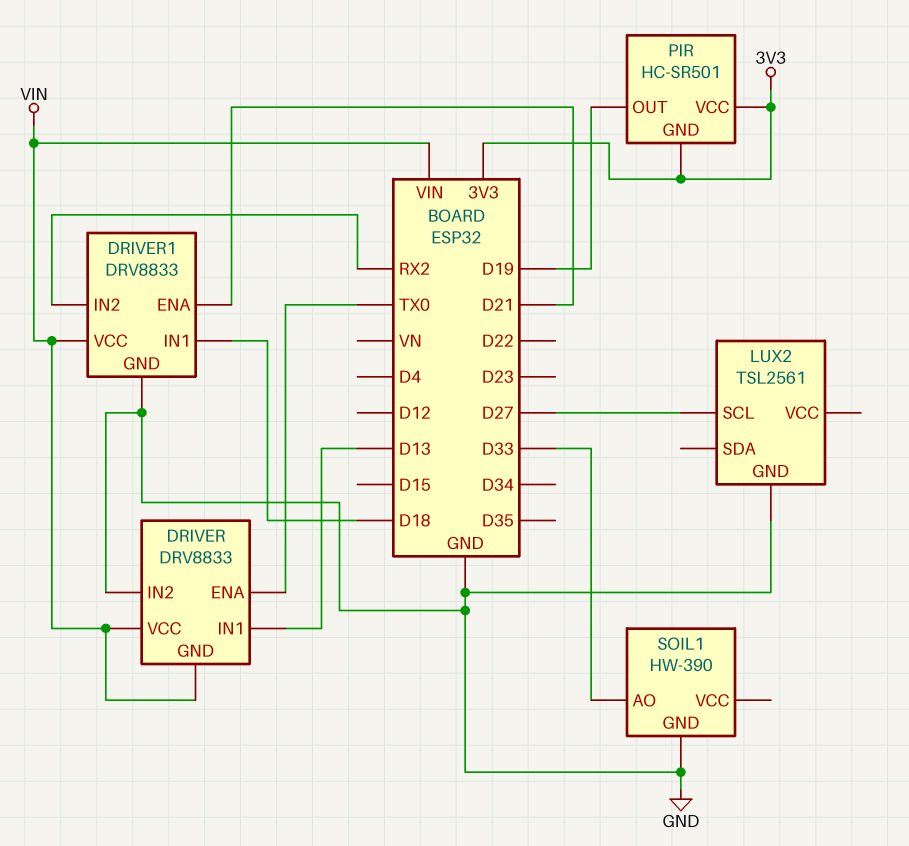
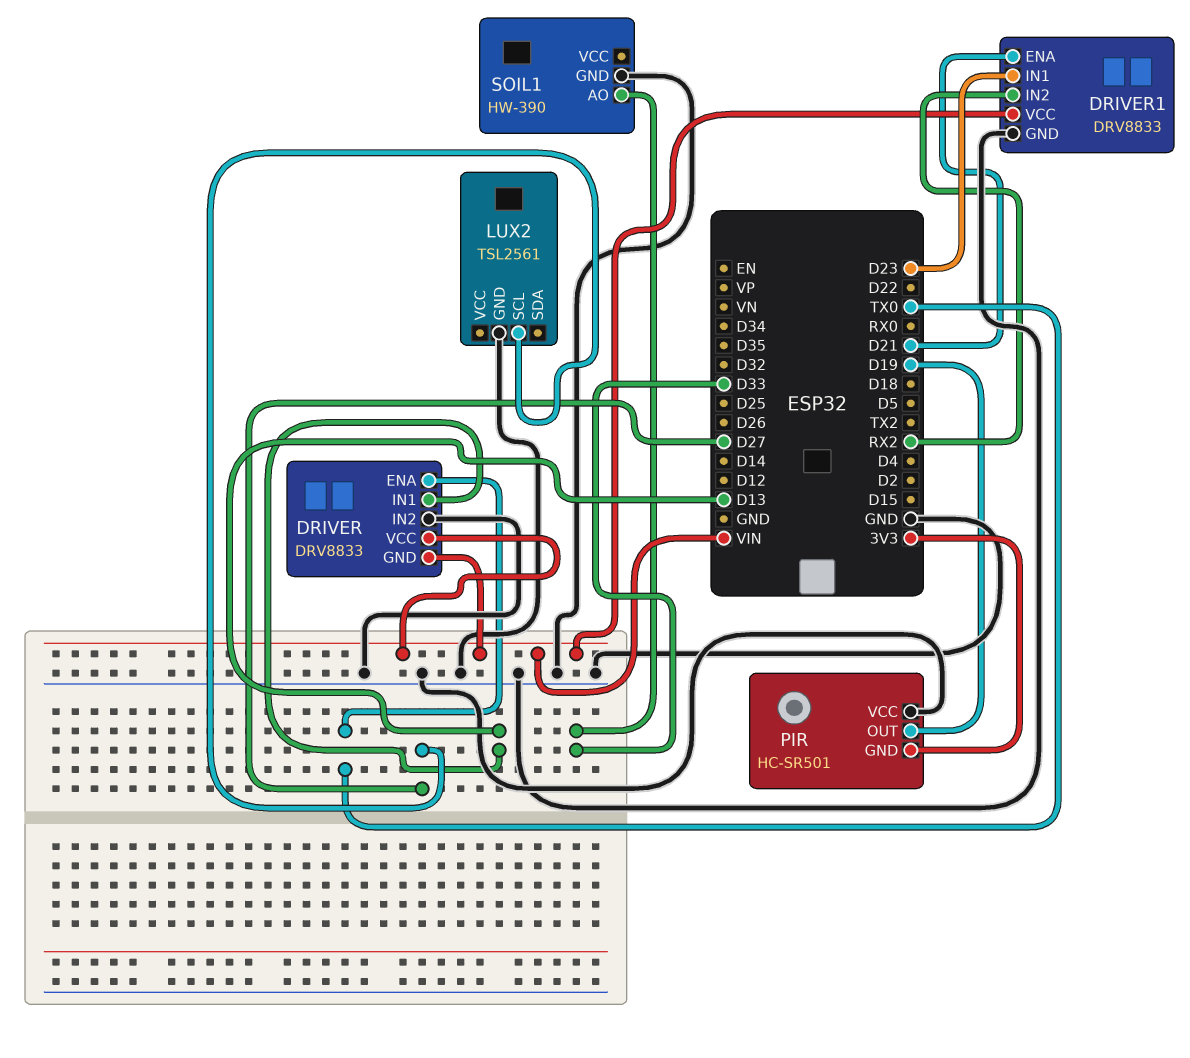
DRIVER1 pin IN1: D18 -> D23
PIR pin VCC: 3V3 -> GND

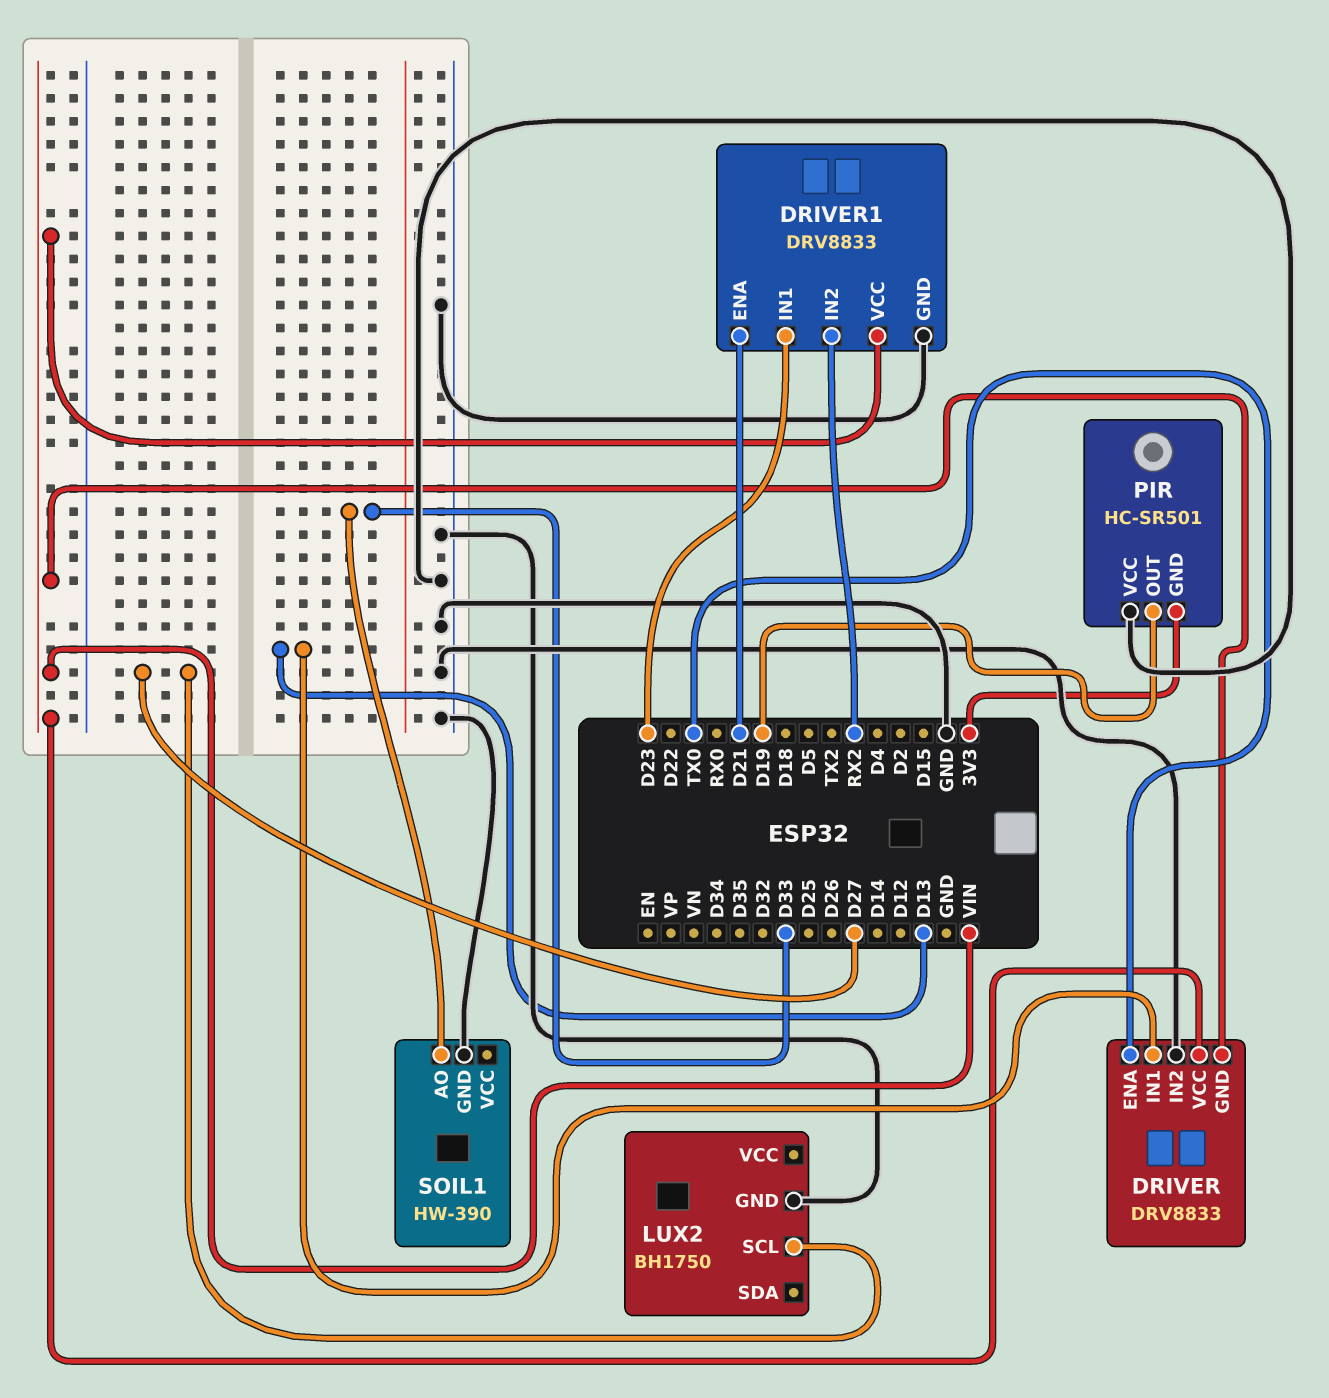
LUX2: TSL2561 -> BH1750

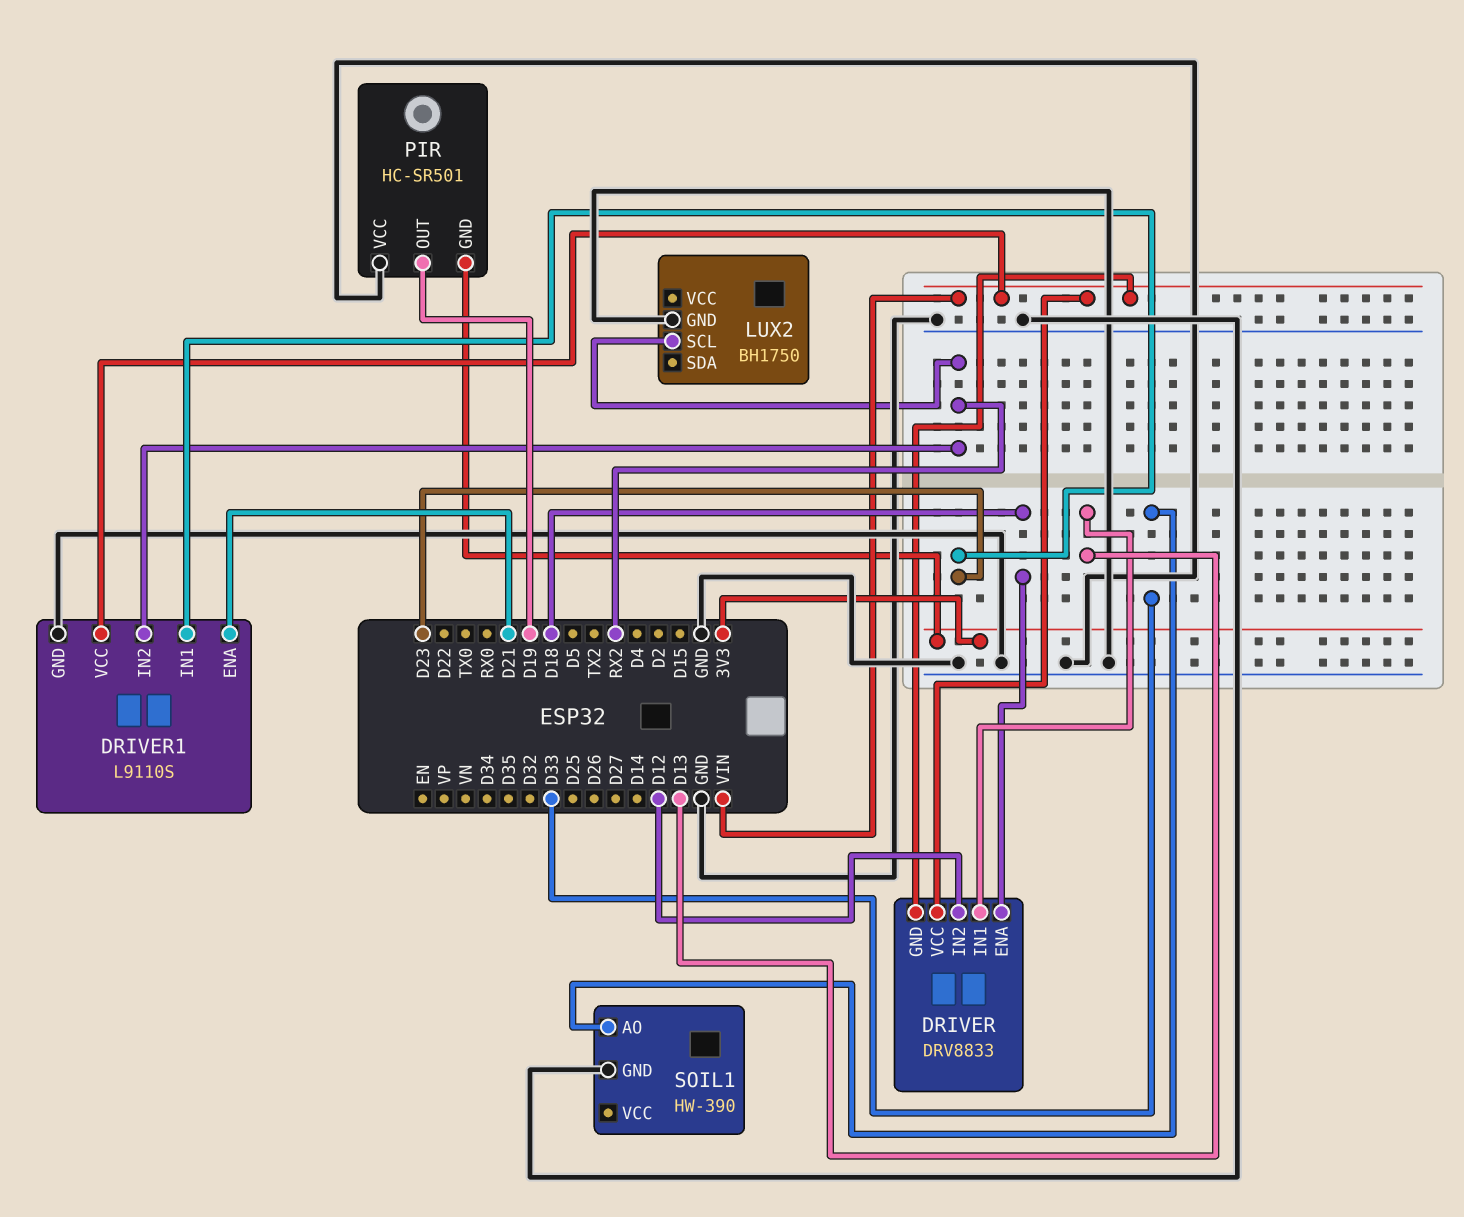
DRIVER pin ENA: TX0 -> D18
DRIVER pin IN2: GND -> D12
DRIVER1: DRV8833 -> L9110S
LUX2 pin SCL: D27 -> RX2

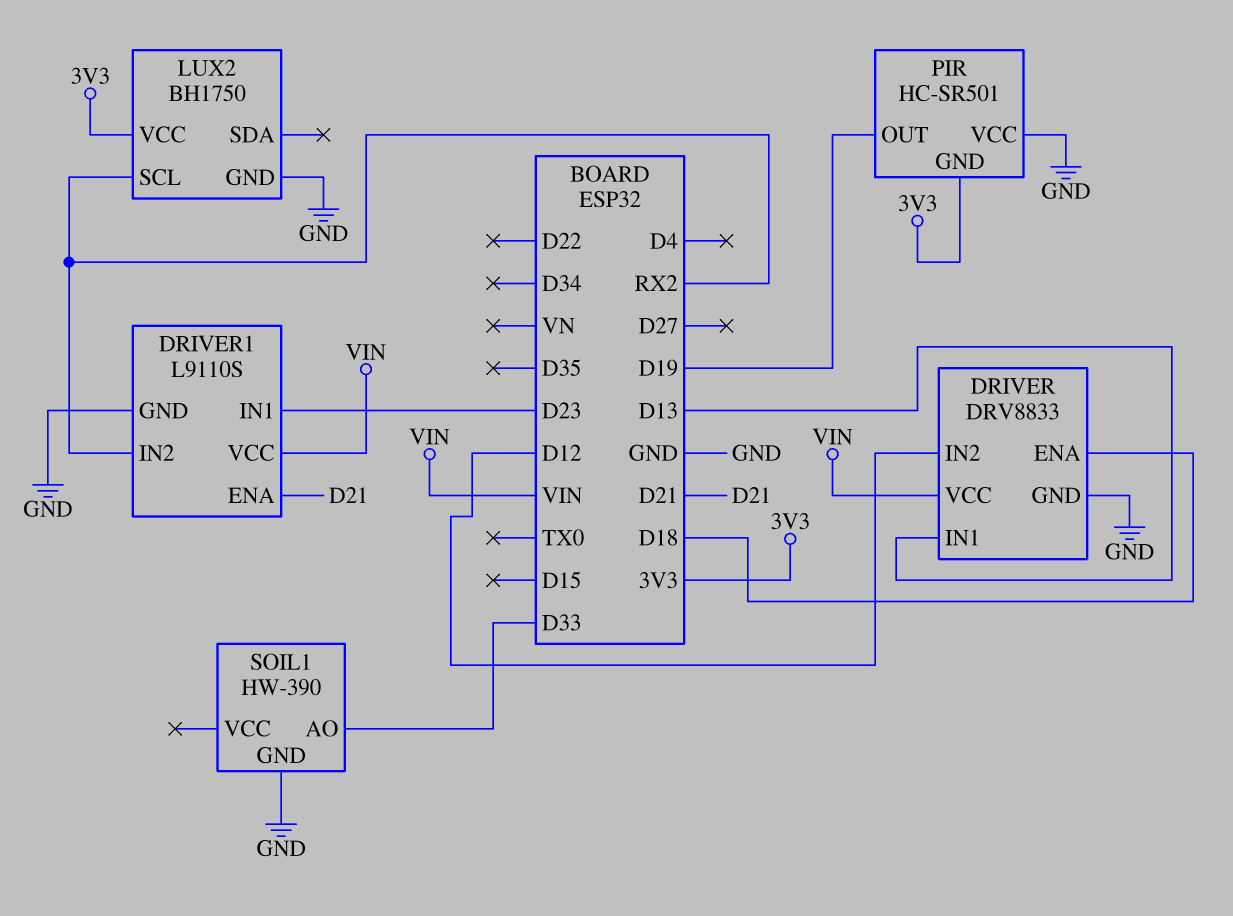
DRIVER pin GND: VIN -> GND
LUX2 pin VCC: none -> 3V3

